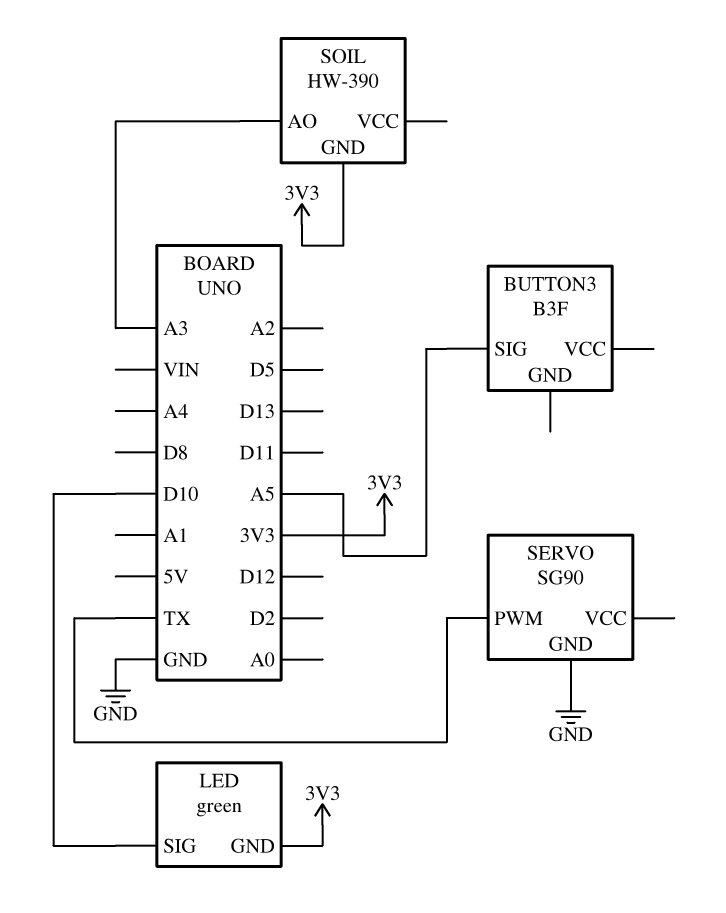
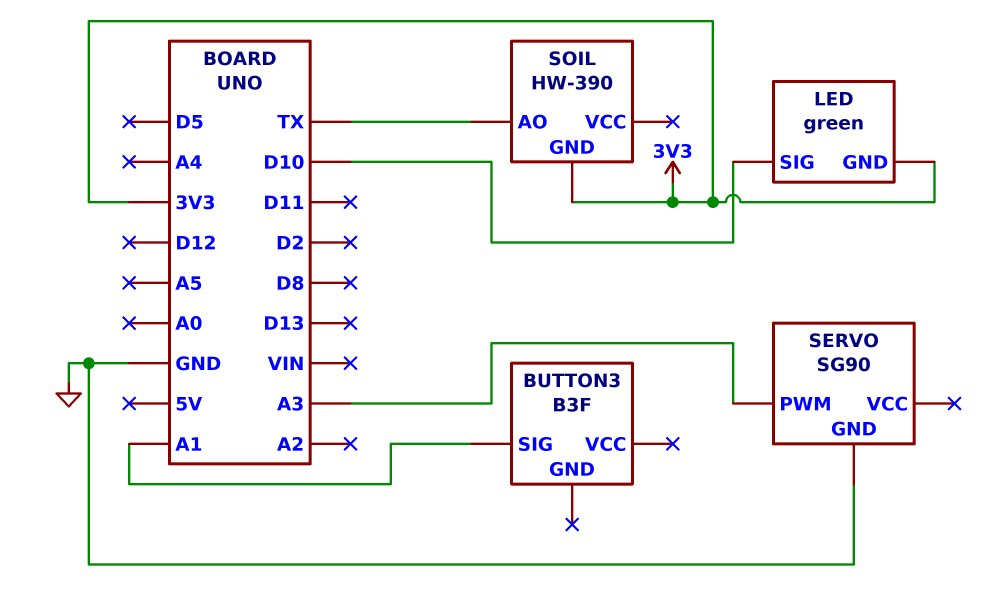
BUTTON3 pin SIG: A5 -> A1
SERVO pin PWM: TX -> A3
SOIL pin AO: A3 -> TX

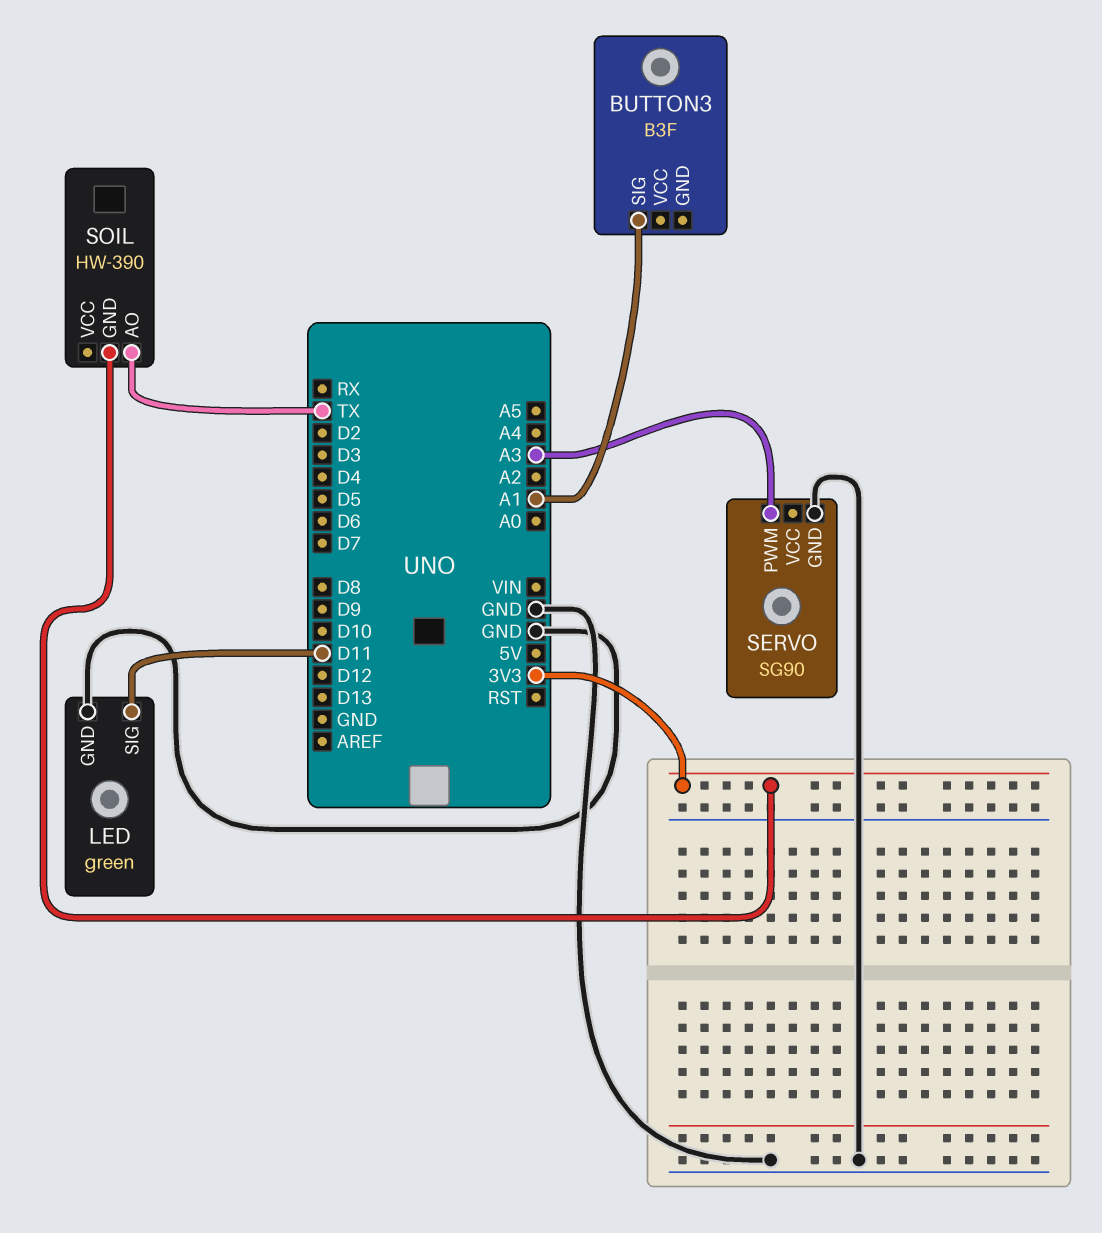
LED pin GND: 3V3 -> GND
LED pin SIG: D10 -> D11

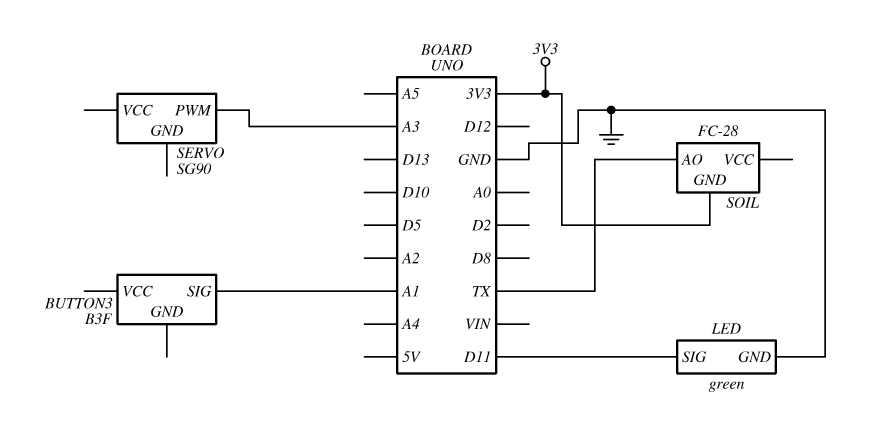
SERVO pin GND: GND -> none
SOIL: HW-390 -> FC-28

